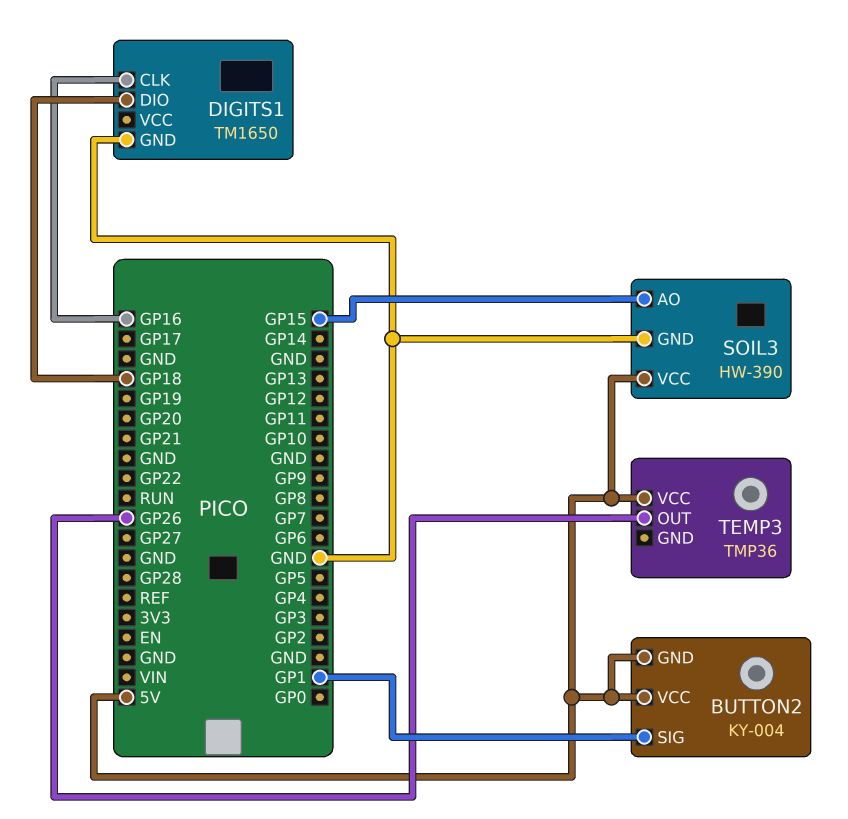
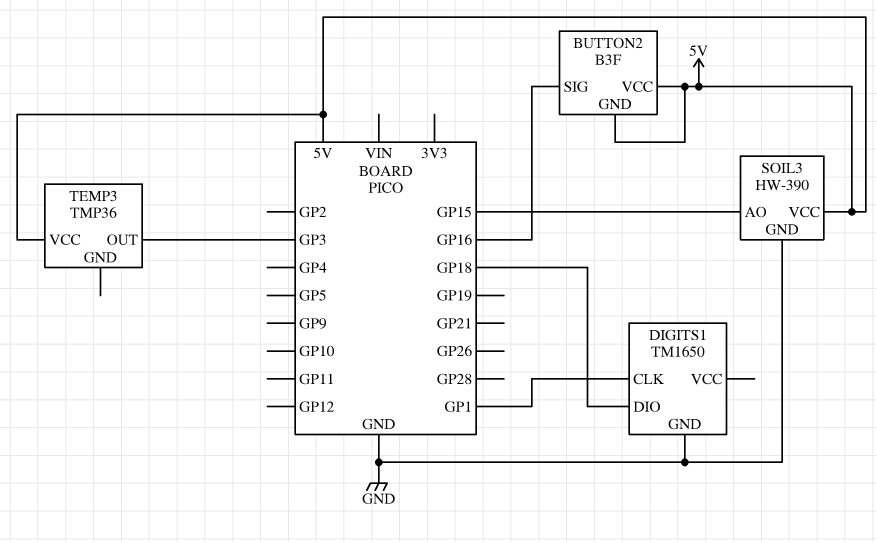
BUTTON2: KY-004 -> B3F
BUTTON2 pin SIG: GP1 -> GP16
DIGITS1 pin CLK: GP16 -> GP1
TEMP3 pin OUT: GP26 -> GP3

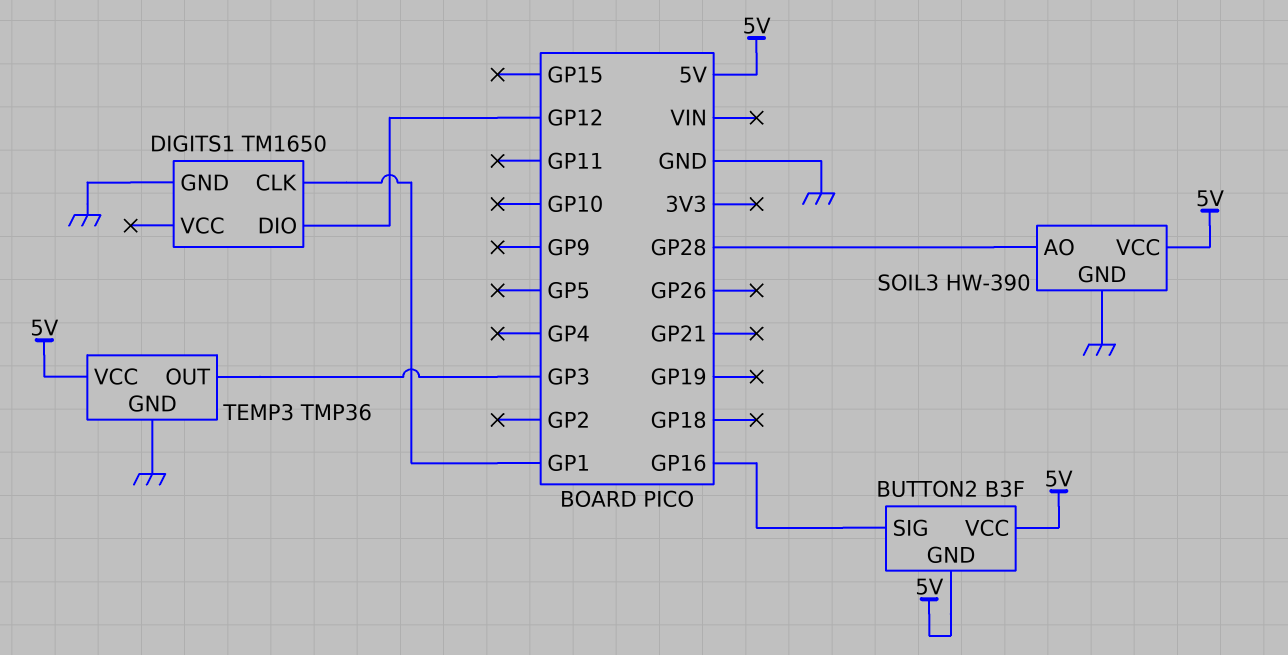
DIGITS1 pin DIO: GP18 -> GP12
SOIL3 pin AO: GP15 -> GP28
TEMP3 pin GND: none -> GND

